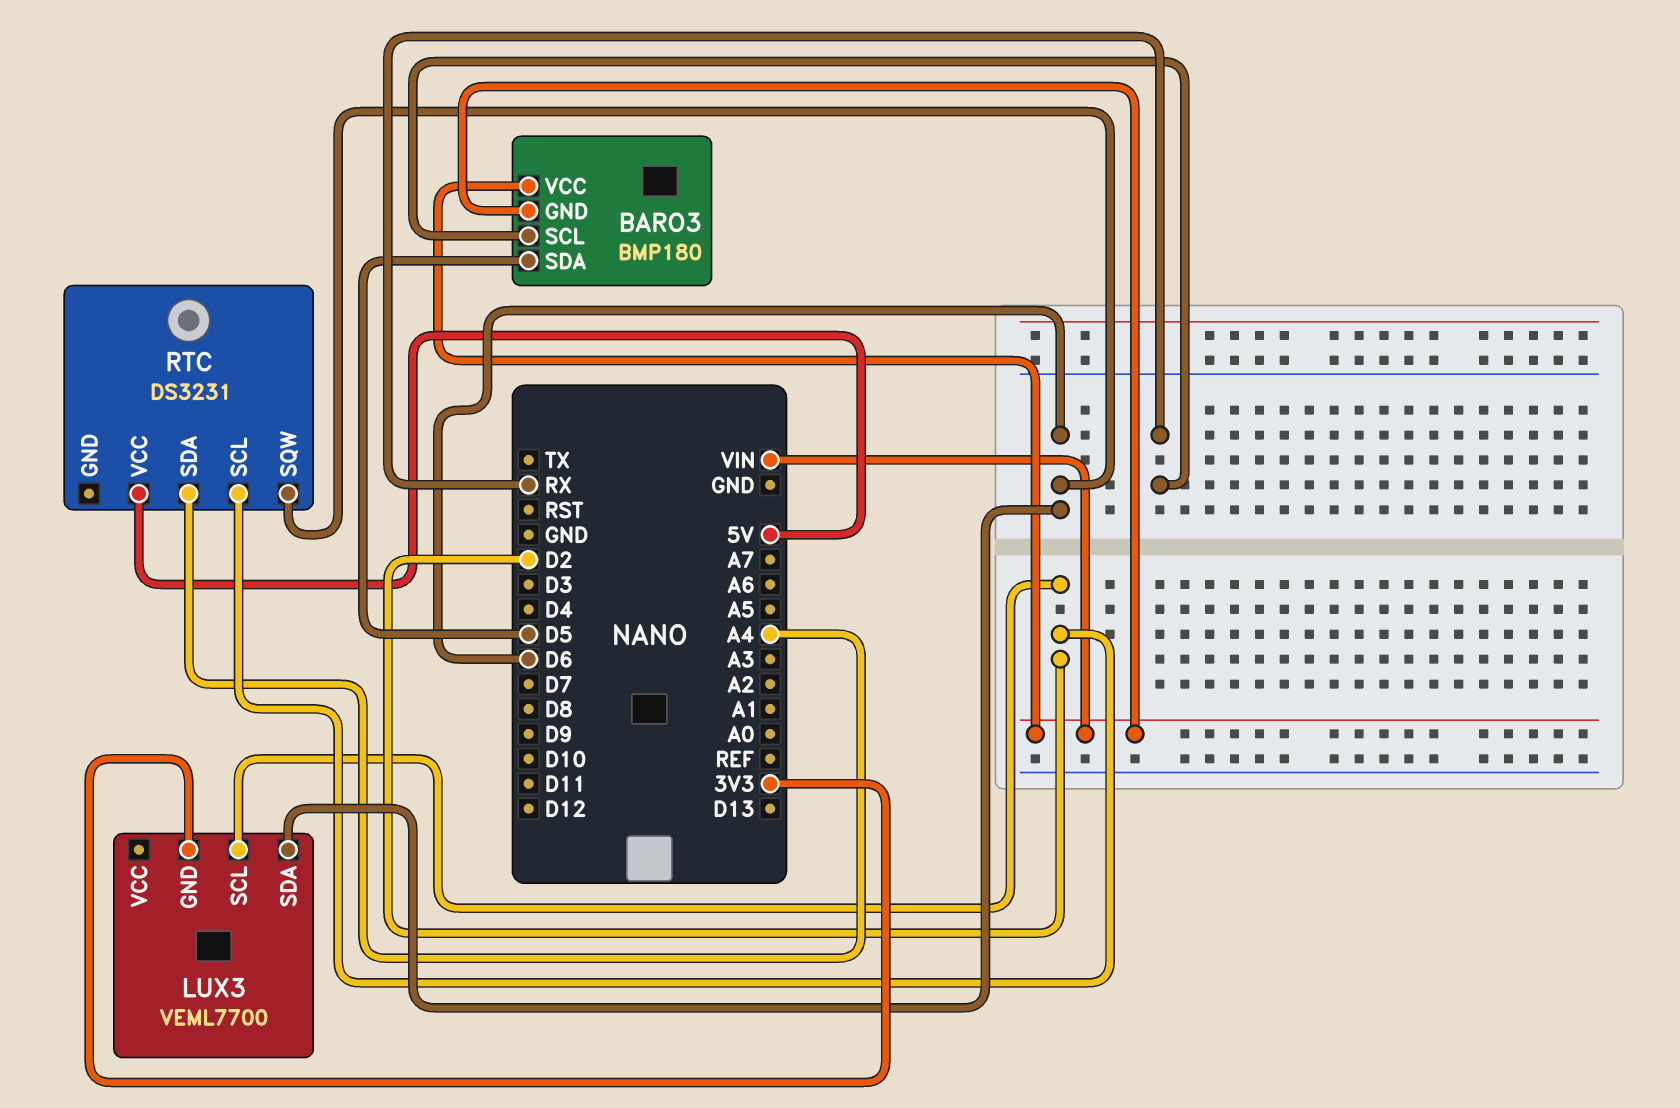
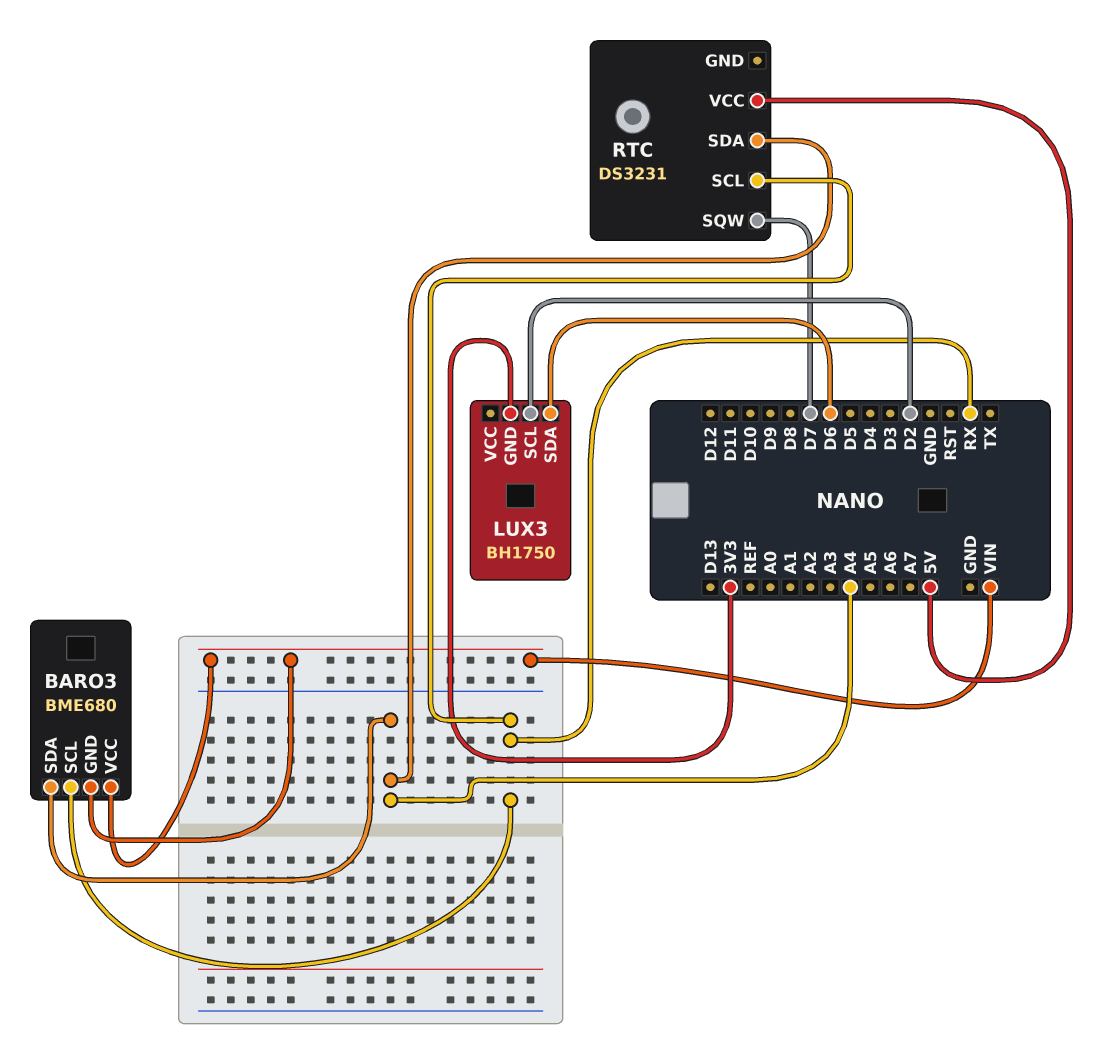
BARO3: BMP180 -> BME680
BARO3 pin SDA: D5 -> A4
LUX3: VEML7700 -> BH1750
RTC pin SCL: D2 -> RX
RTC pin SQW: D6 -> D7

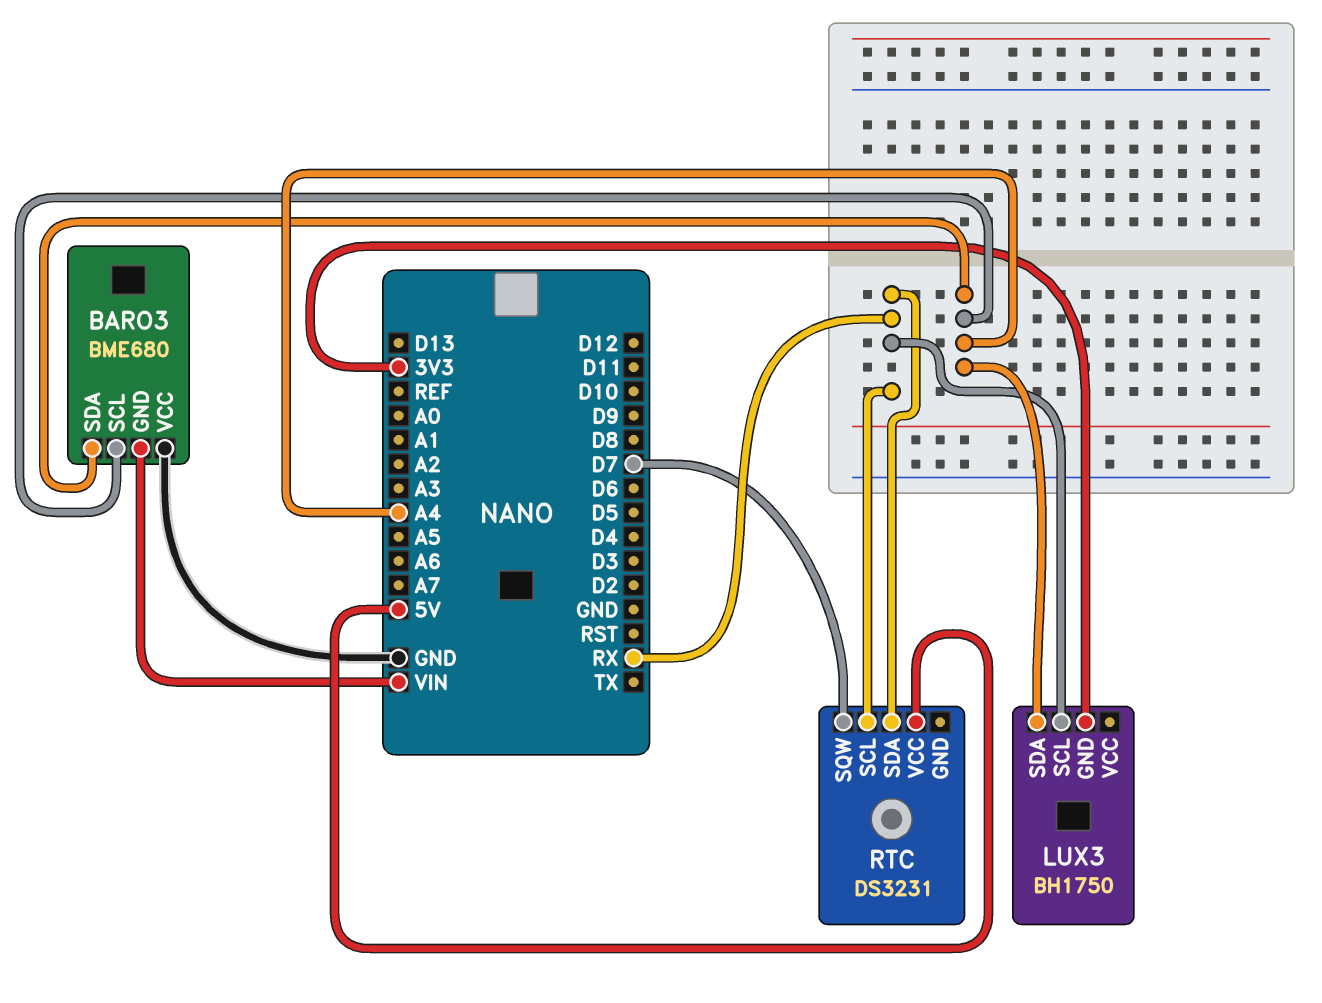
BARO3 pin SCL: RX -> A4
BARO3 pin VCC: VIN -> GND
LUX3 pin SCL: D2 -> RX
LUX3 pin SDA: D6 -> A4
RTC pin SDA: A4 -> RX

